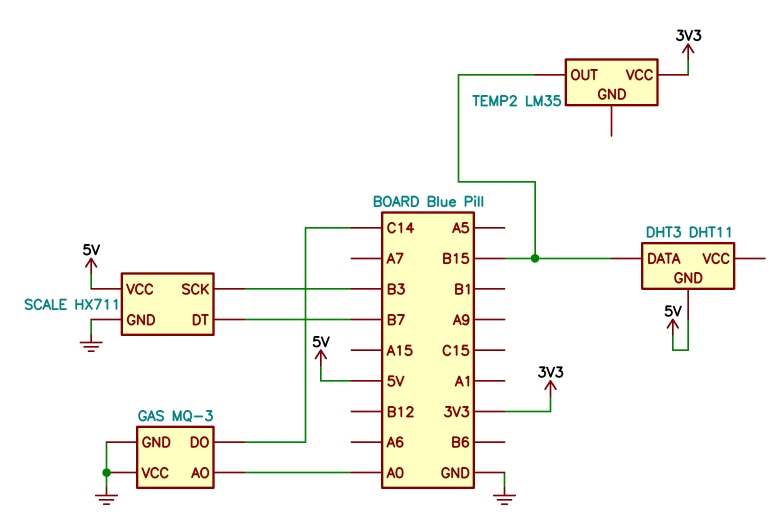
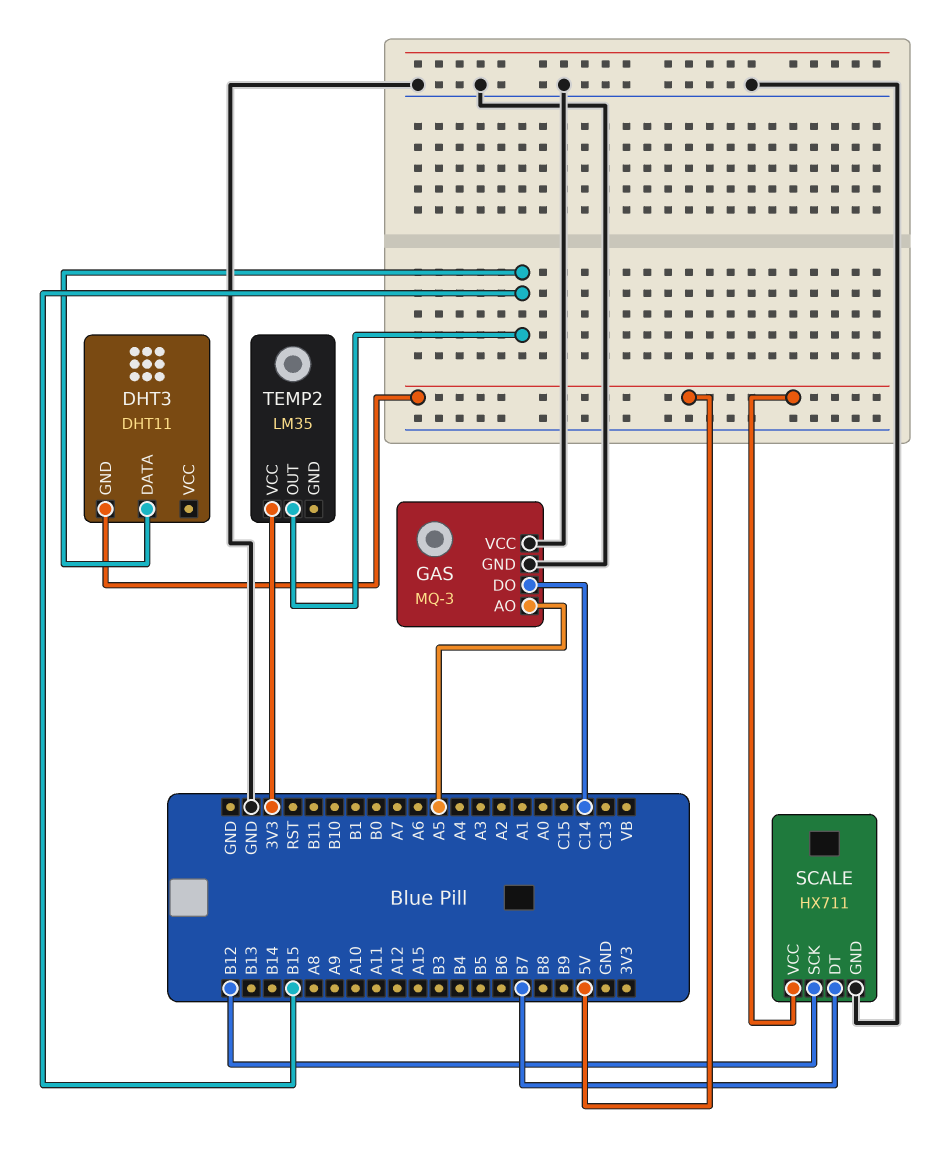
GAS pin AO: A0 -> A5
SCALE pin SCK: B3 -> B12

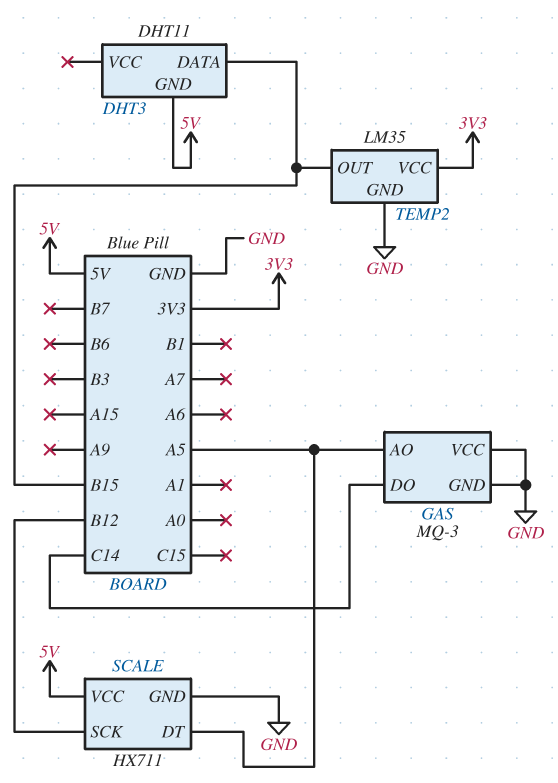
SCALE pin DT: B7 -> A5
TEMP2 pin GND: none -> GND

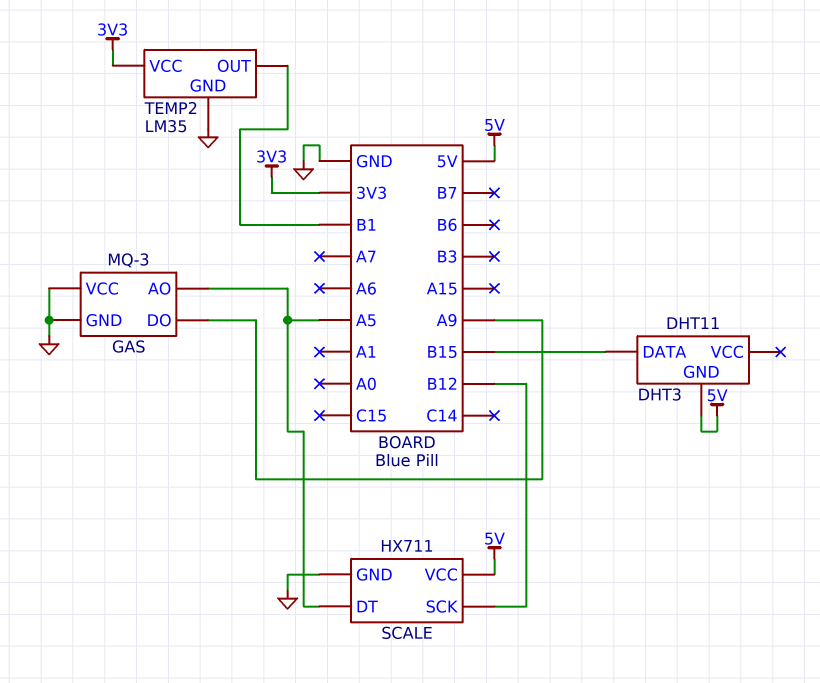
GAS pin DO: C14 -> A9
TEMP2 pin OUT: B15 -> B1

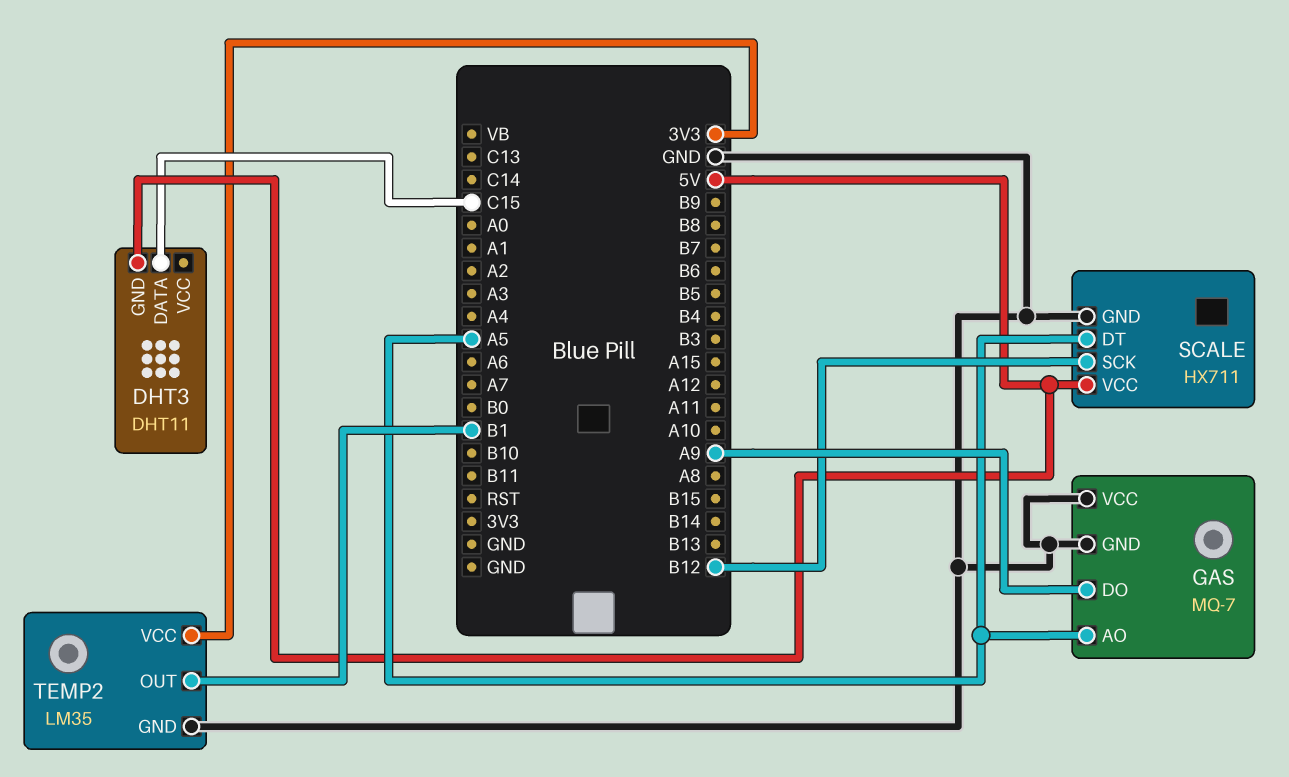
DHT3 pin DATA: B15 -> C15
GAS: MQ-3 -> MQ-7

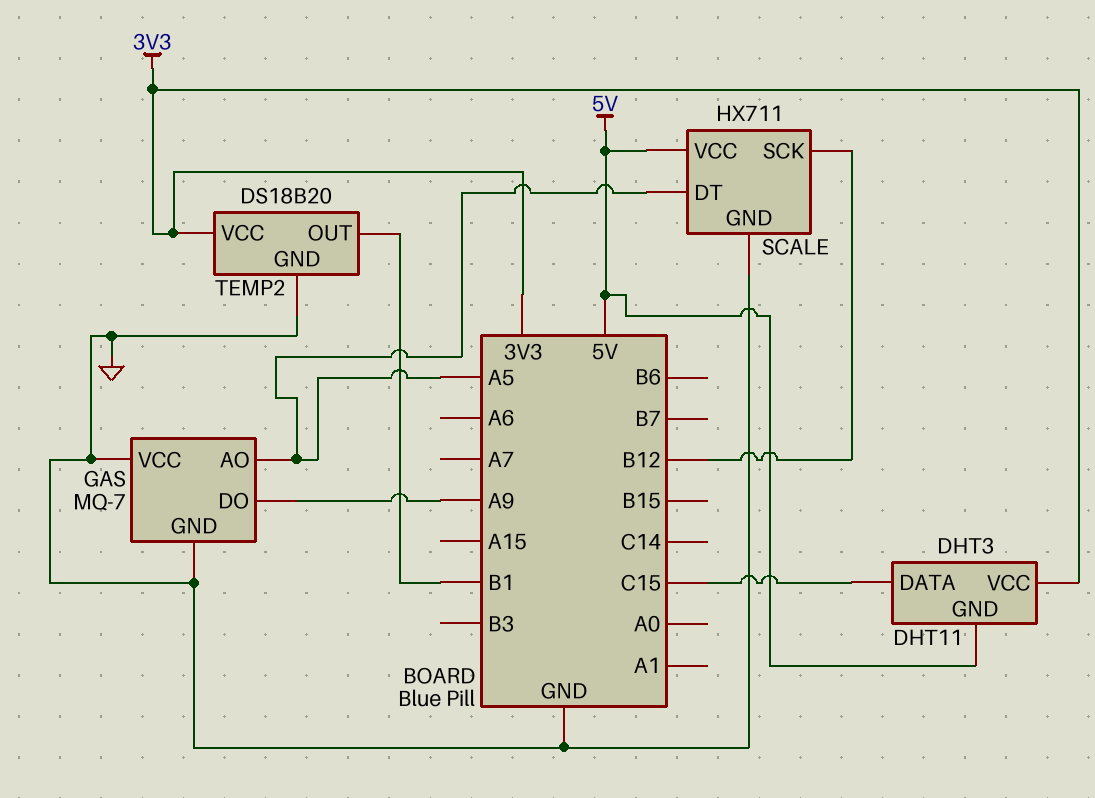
DHT3 pin VCC: none -> 3V3
TEMP2: LM35 -> DS18B20

